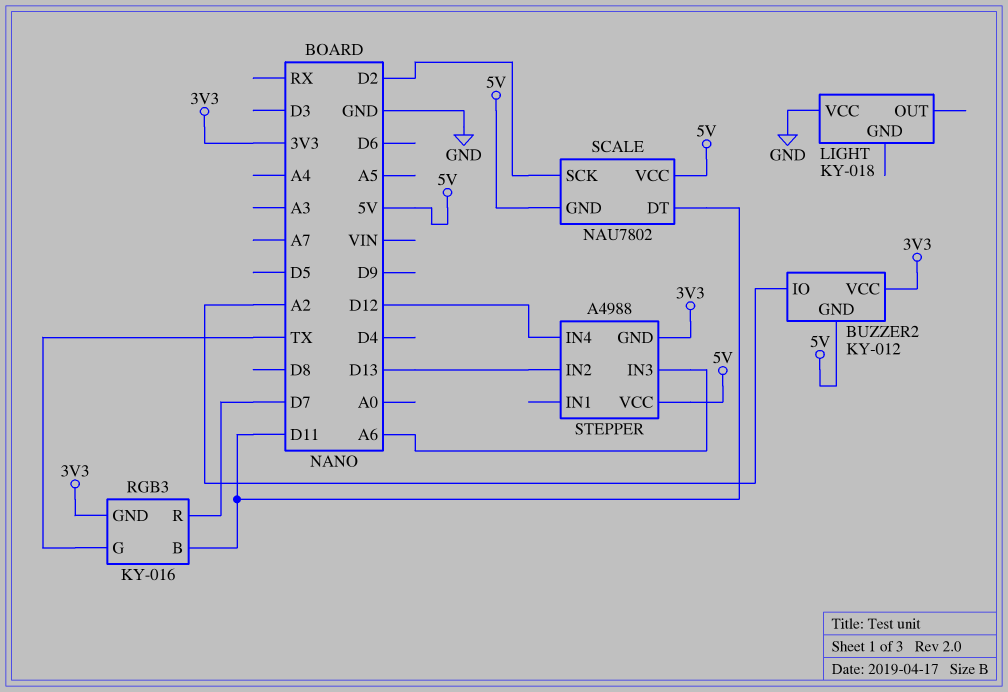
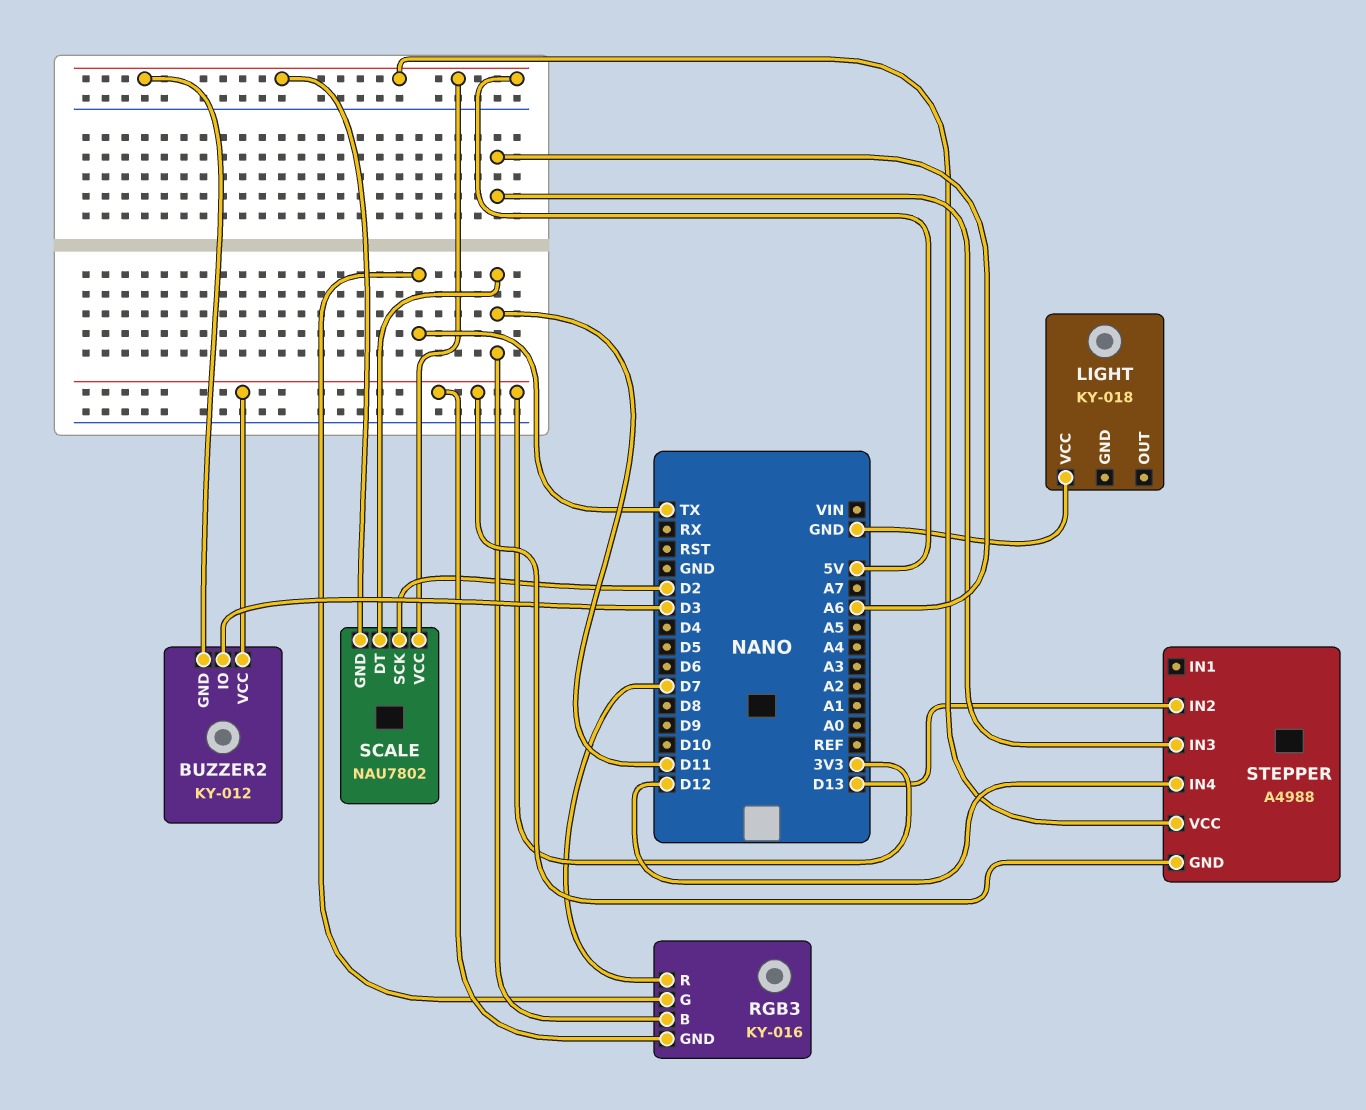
BUZZER2 pin IO: A2 -> D3

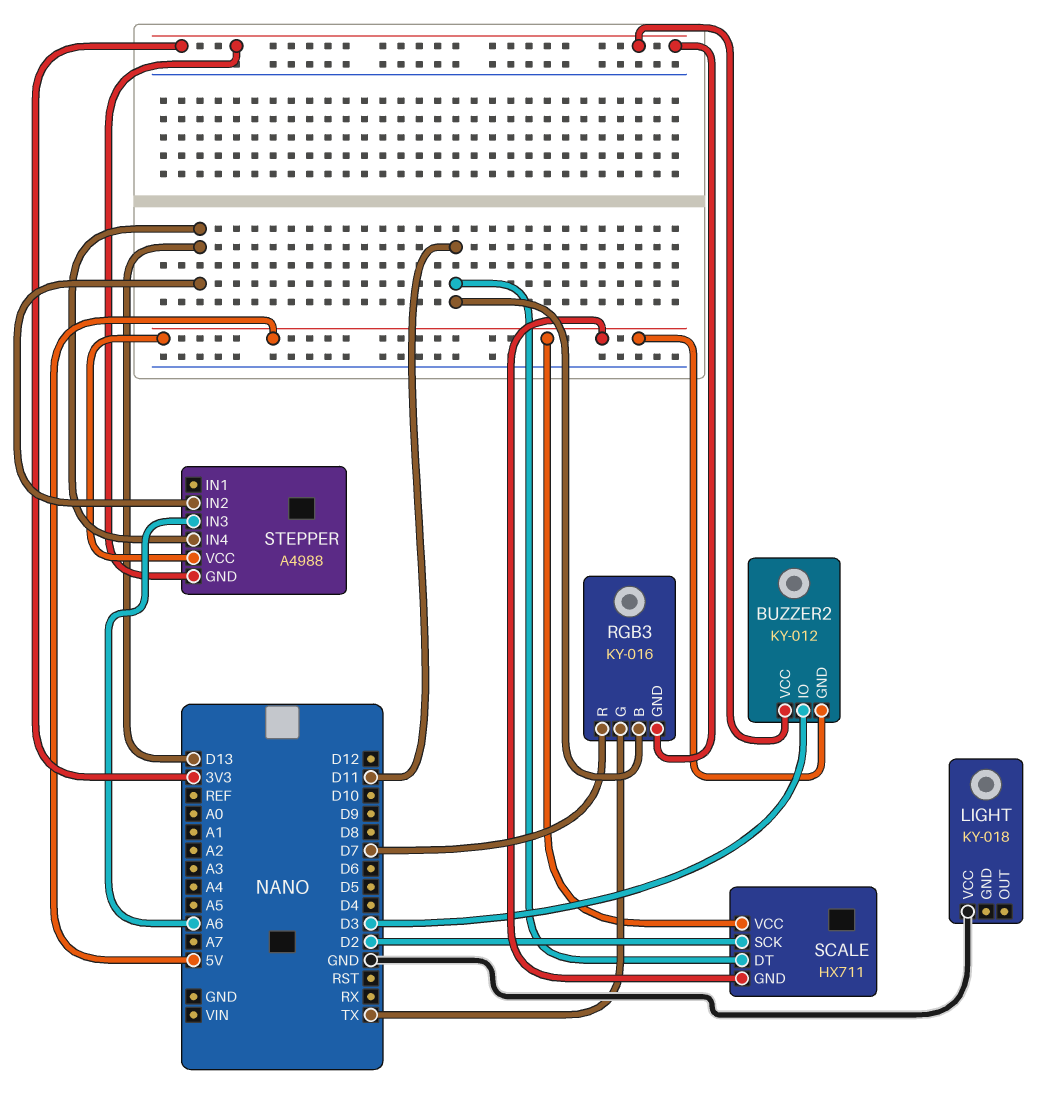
SCALE: NAU7802 -> HX711
STEPPER pin IN4: D12 -> D13

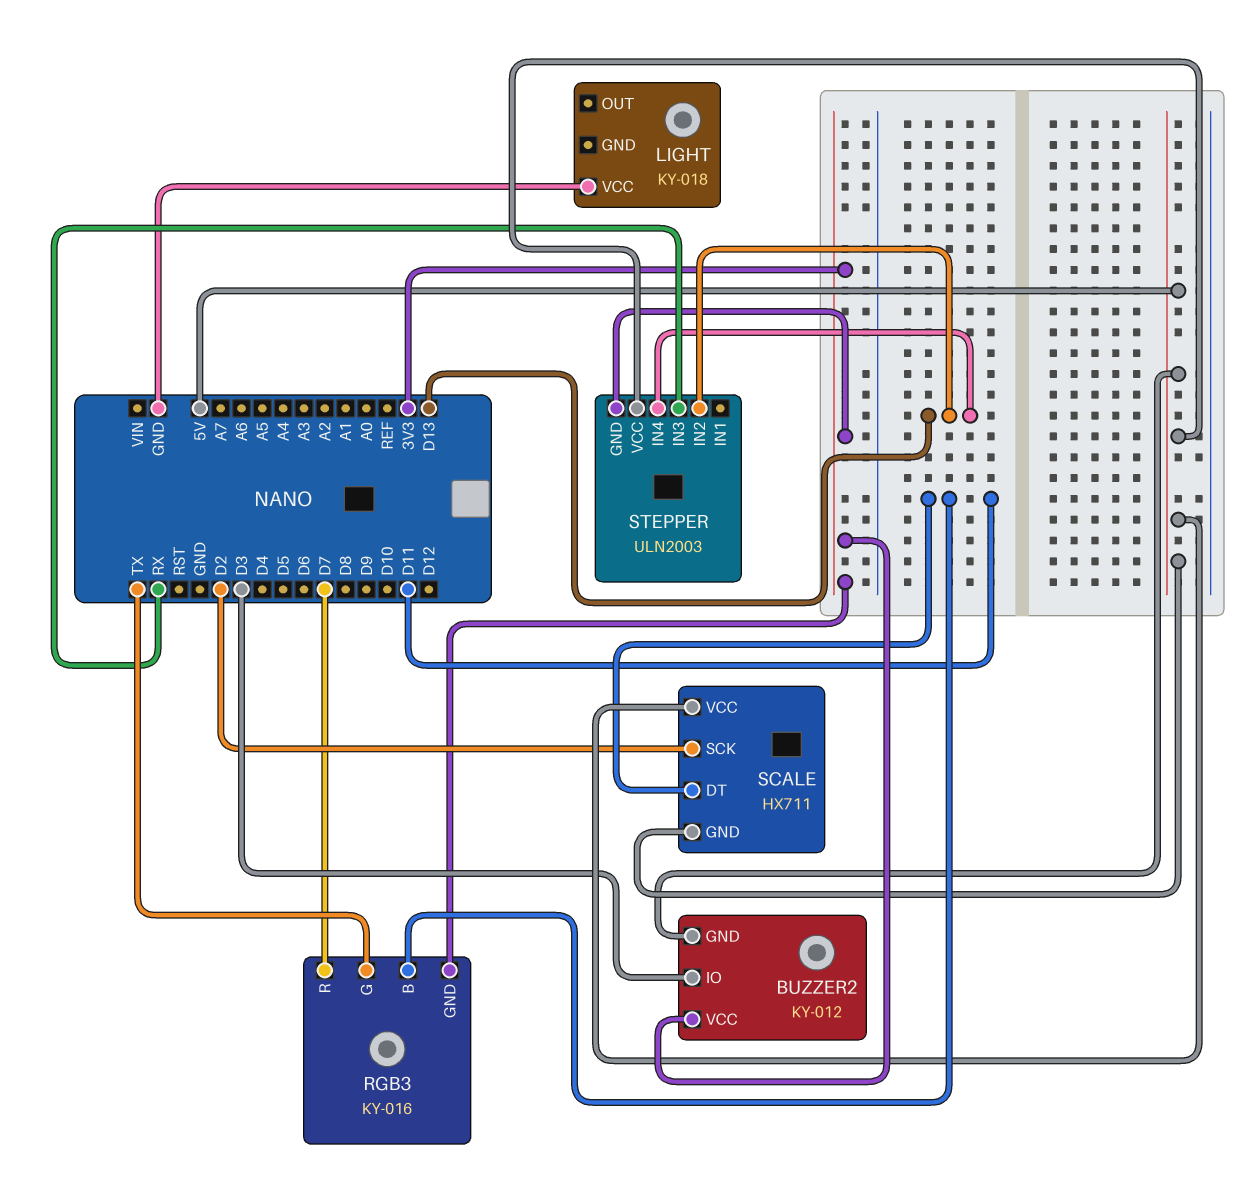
STEPPER: A4988 -> ULN2003
STEPPER pin IN3: A6 -> RX

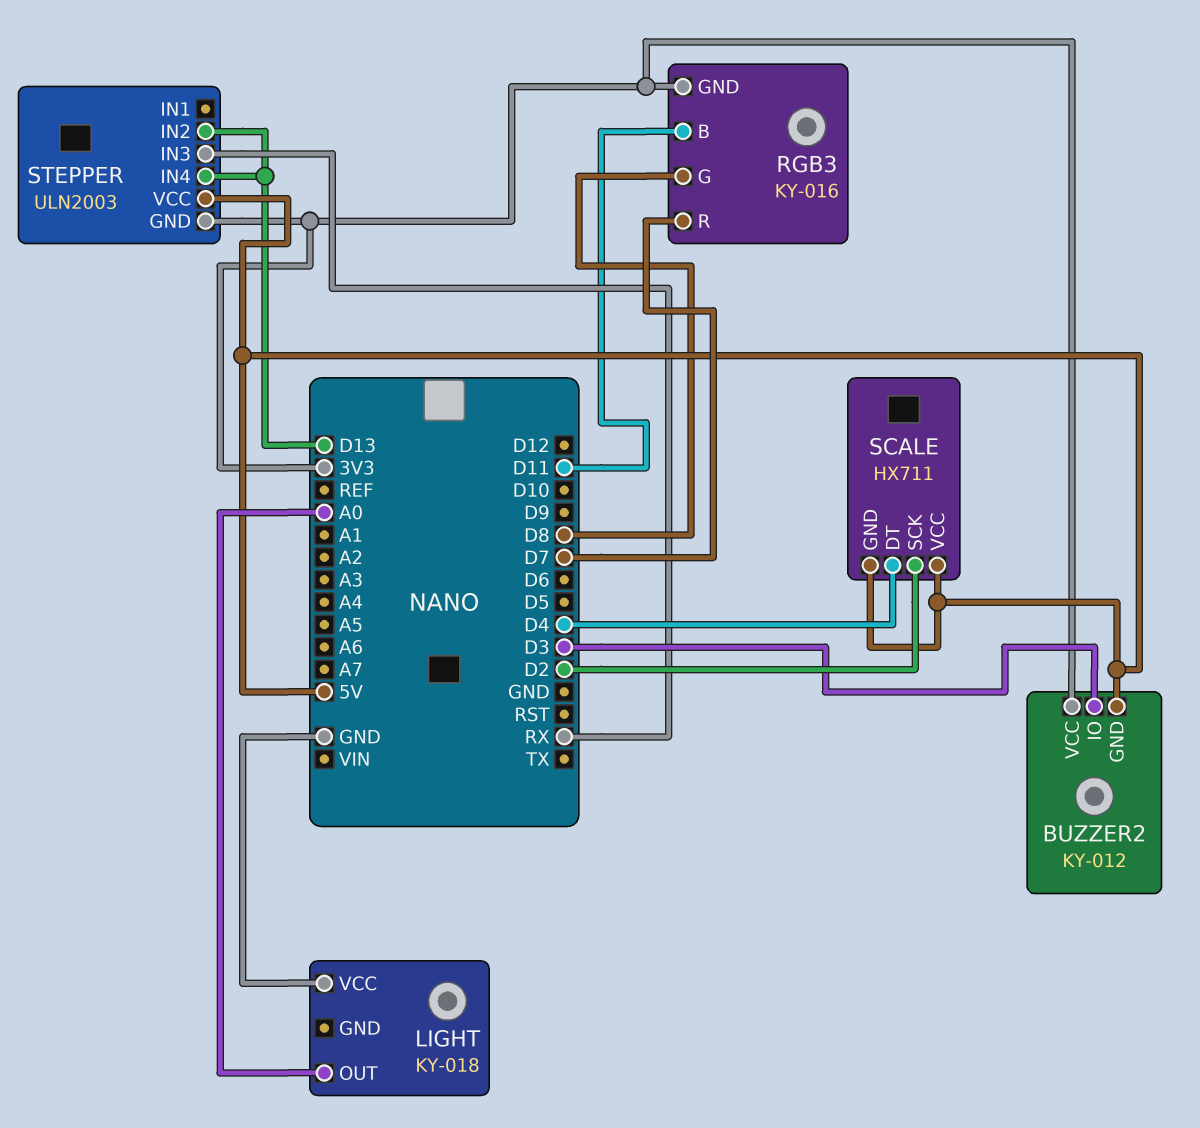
LIGHT pin OUT: none -> A0
RGB3 pin G: TX -> D8
SCALE pin DT: D11 -> D4

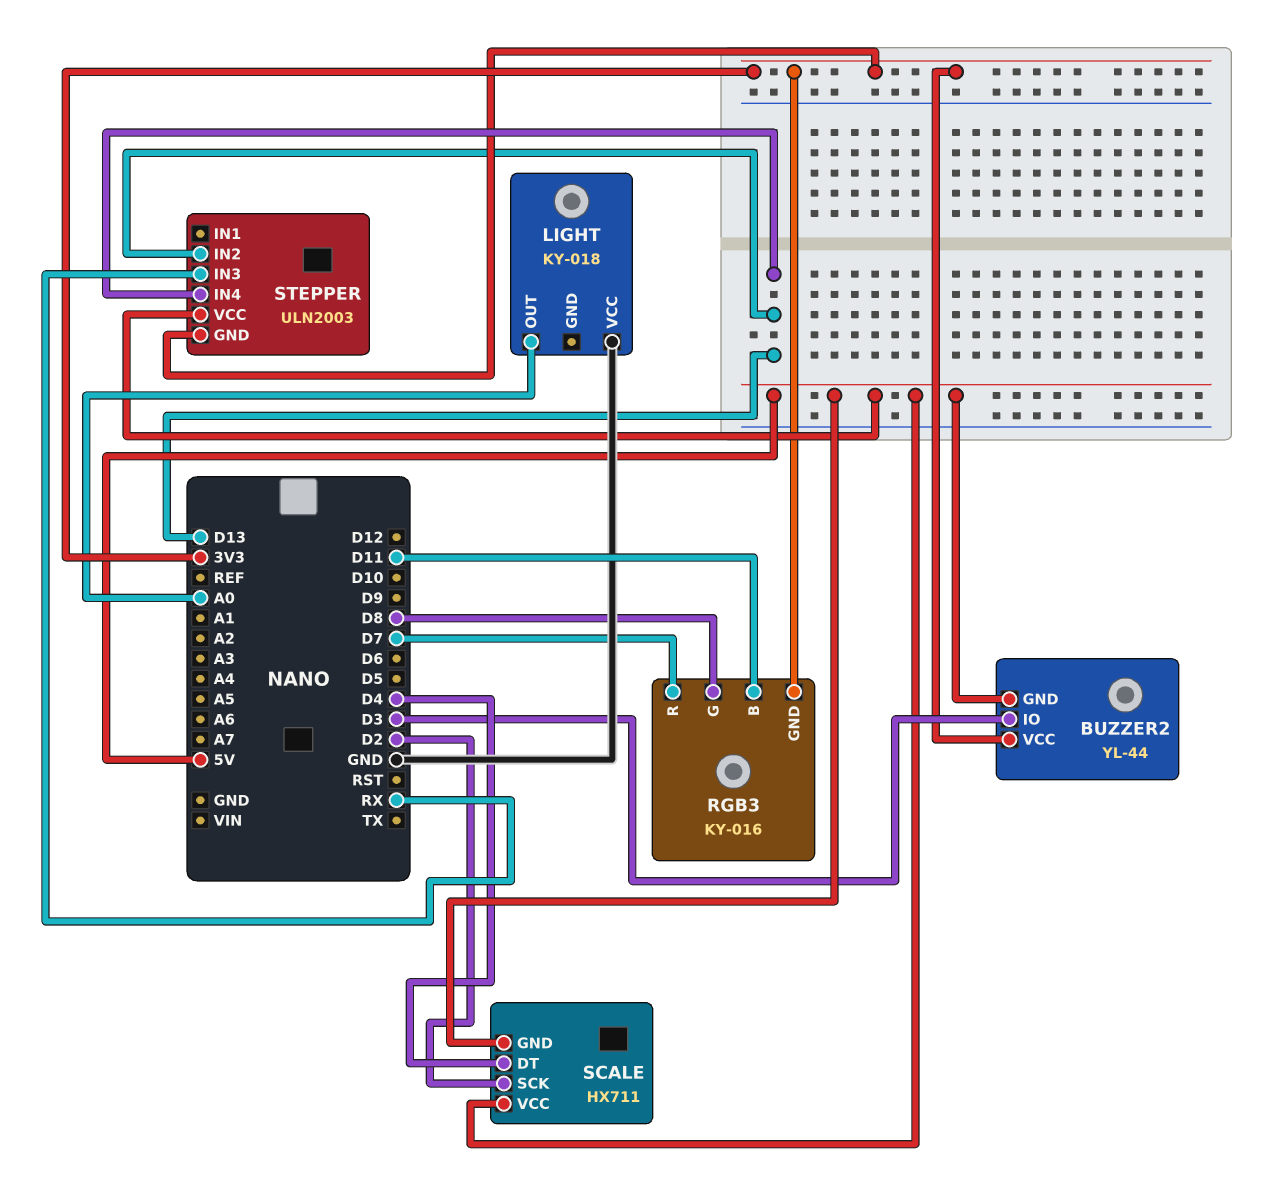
BUZZER2: KY-012 -> YL-44

